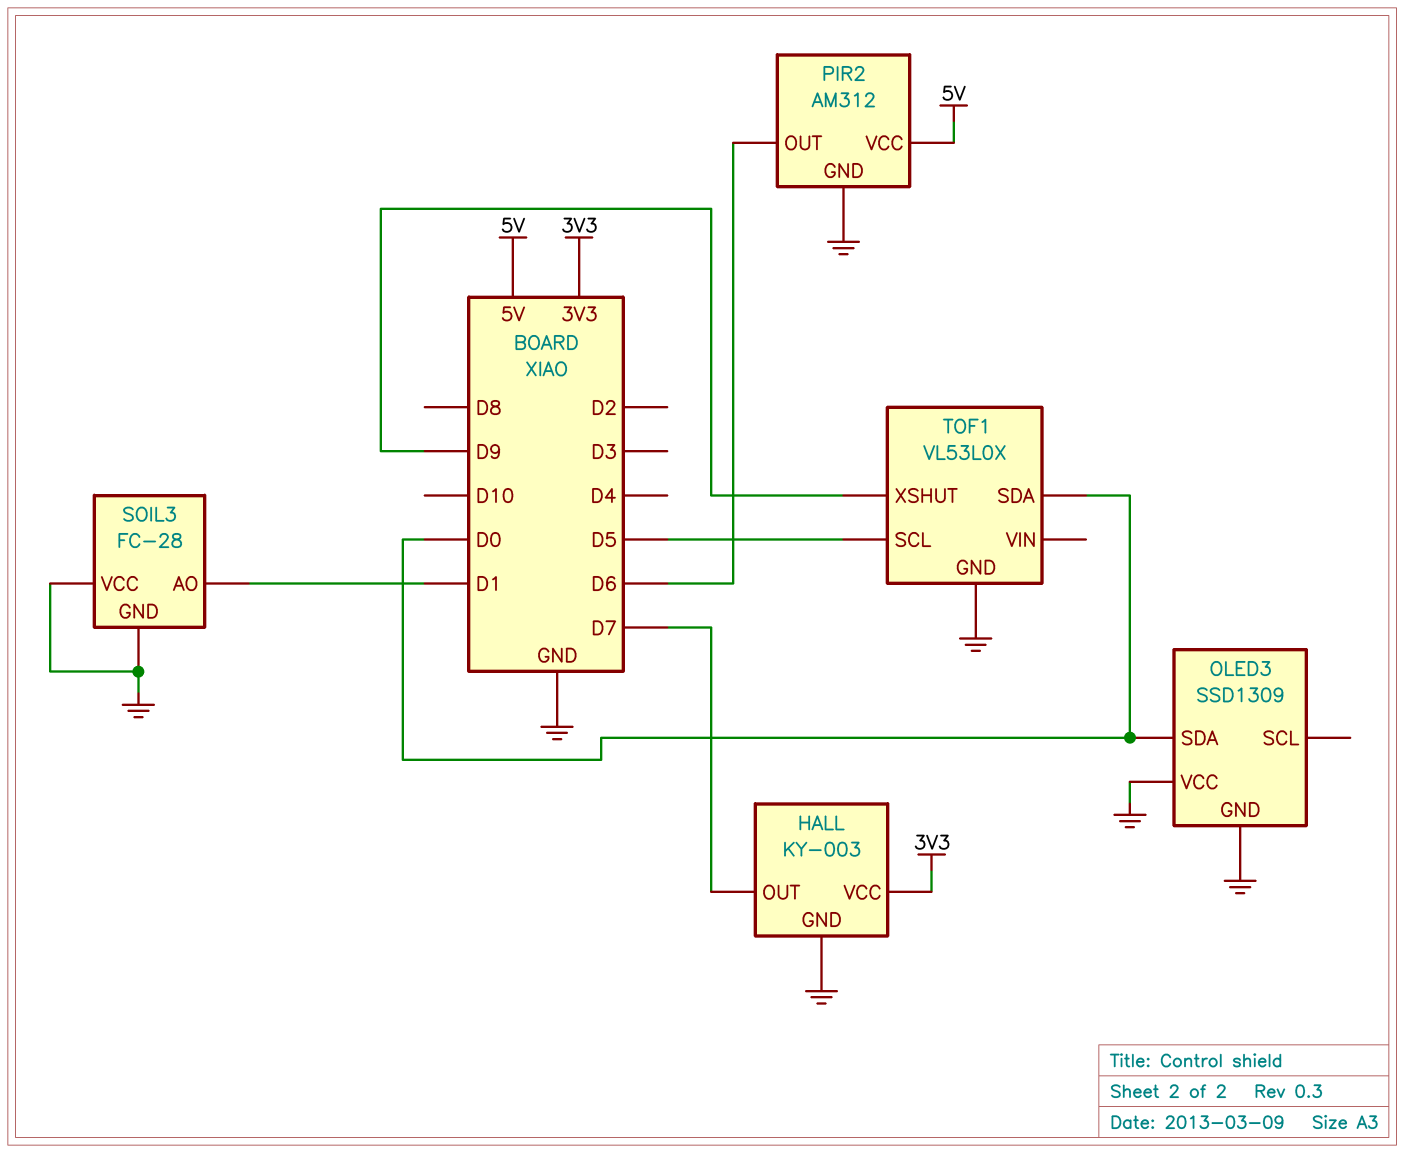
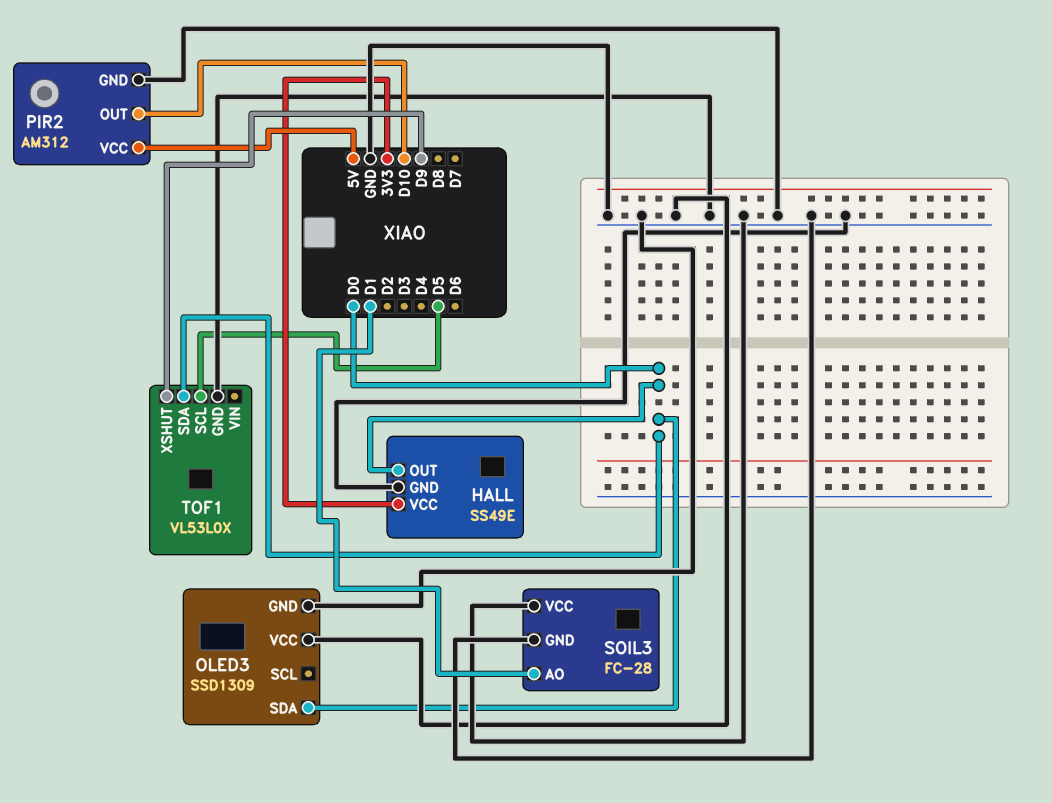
HALL: KY-003 -> SS49E
HALL pin OUT: D7 -> D0
PIR2 pin OUT: D6 -> D10

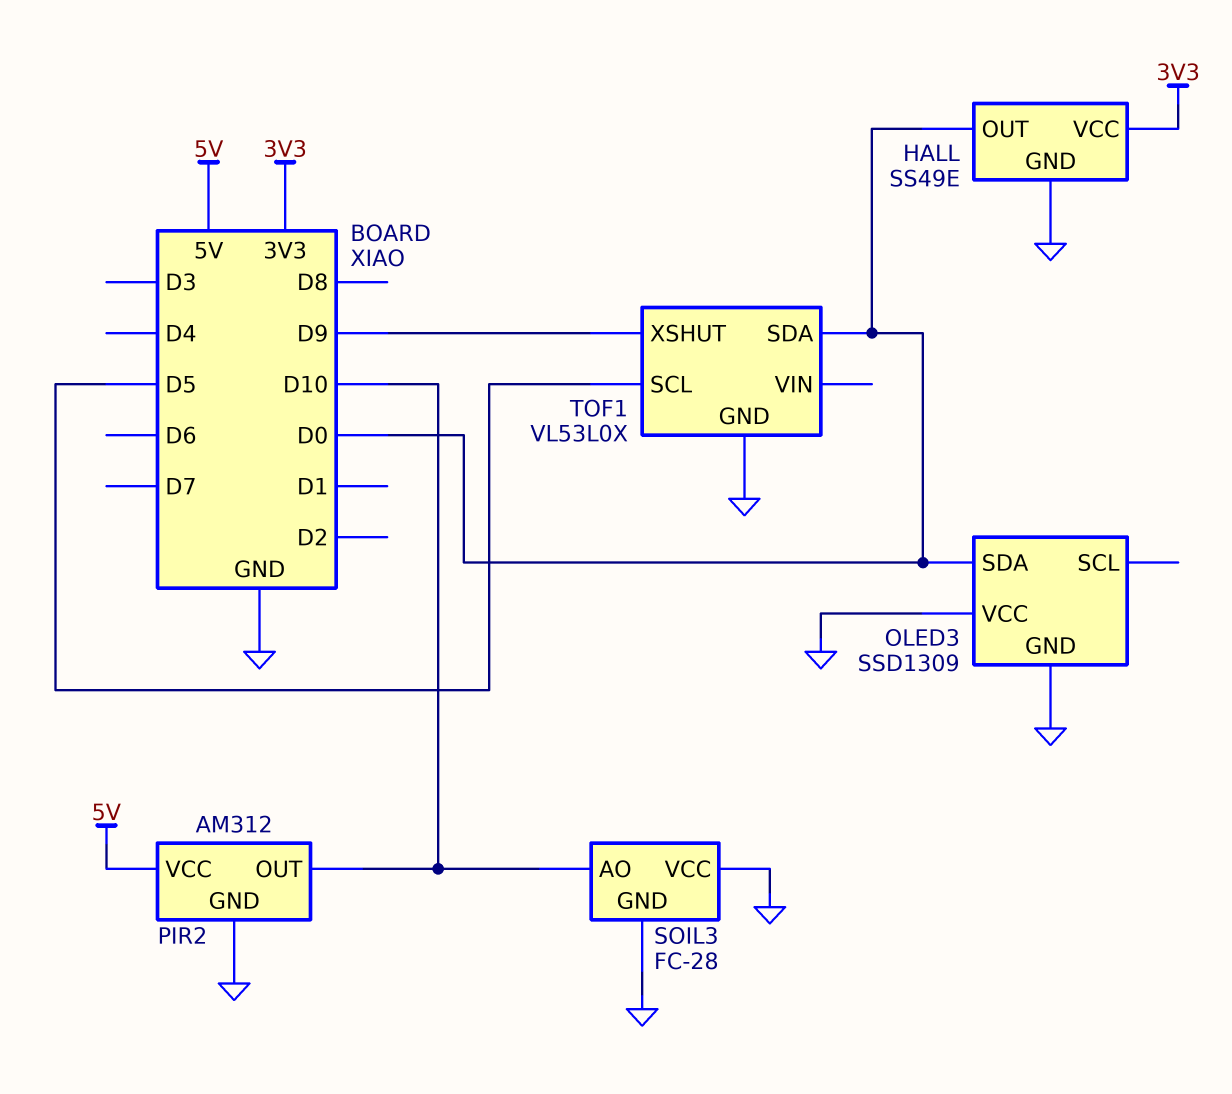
SOIL3 pin AO: D1 -> D10

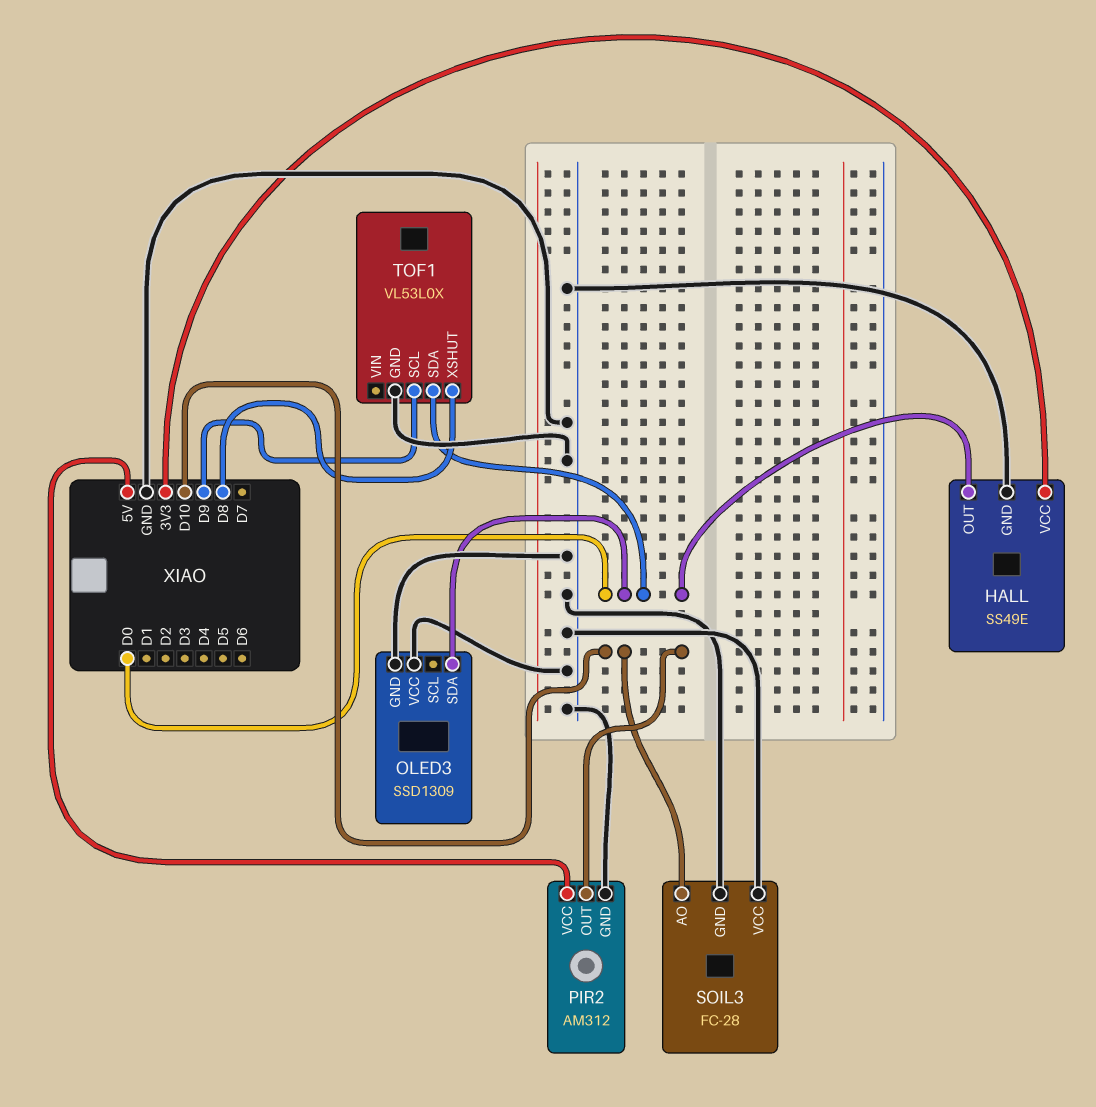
TOF1 pin SCL: D5 -> D9
TOF1 pin XSHUT: D9 -> D8

